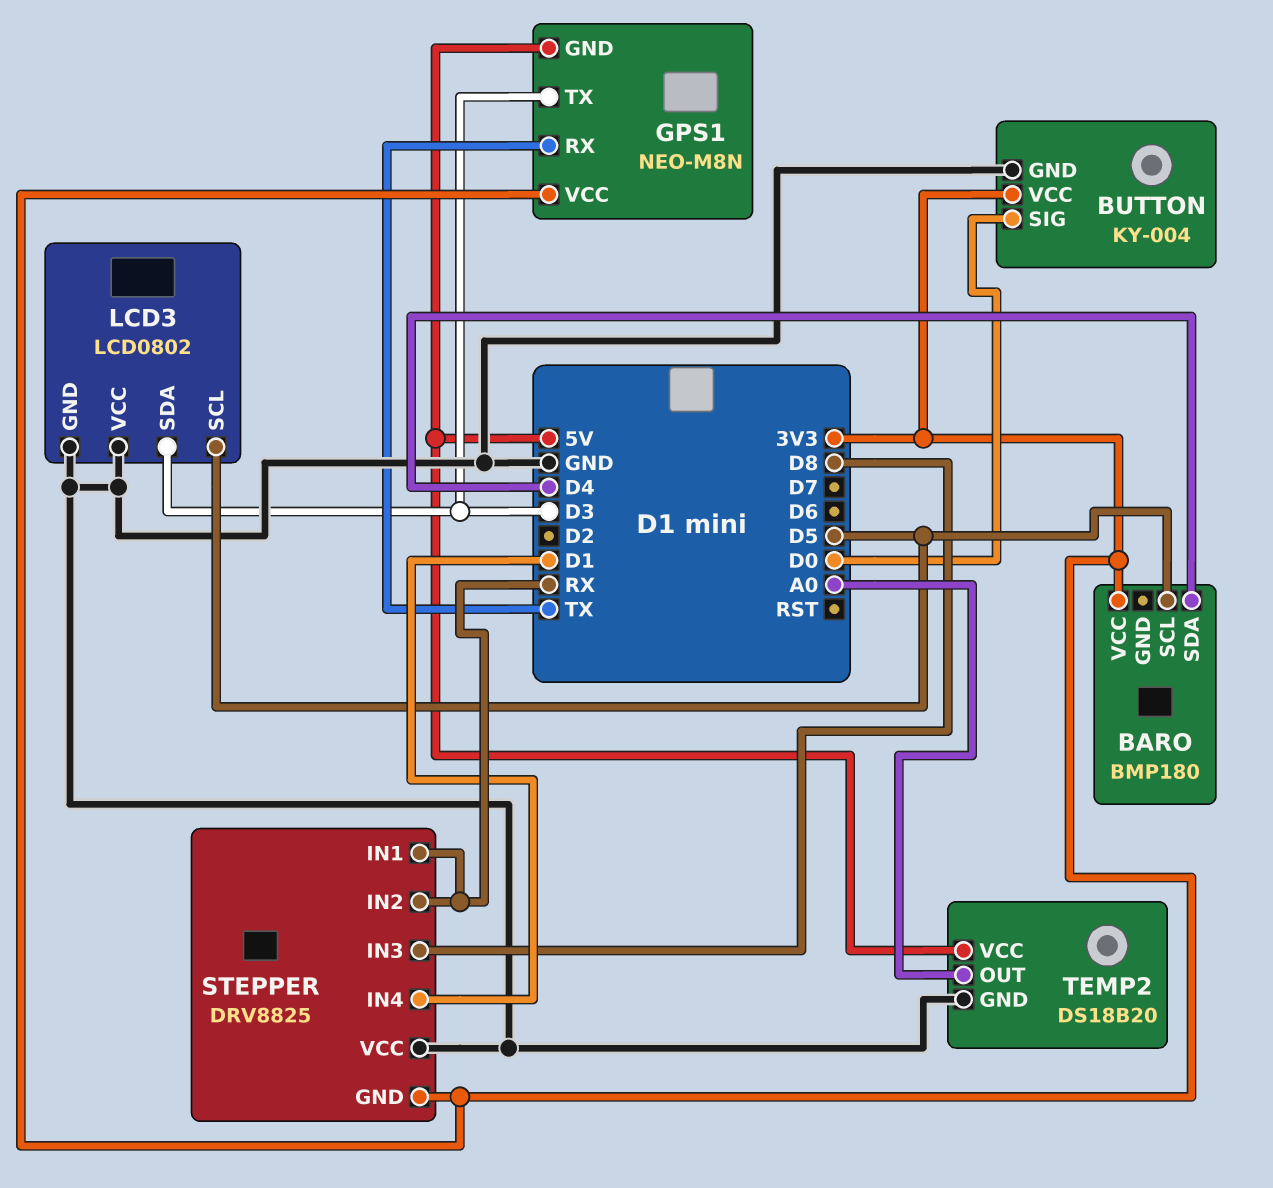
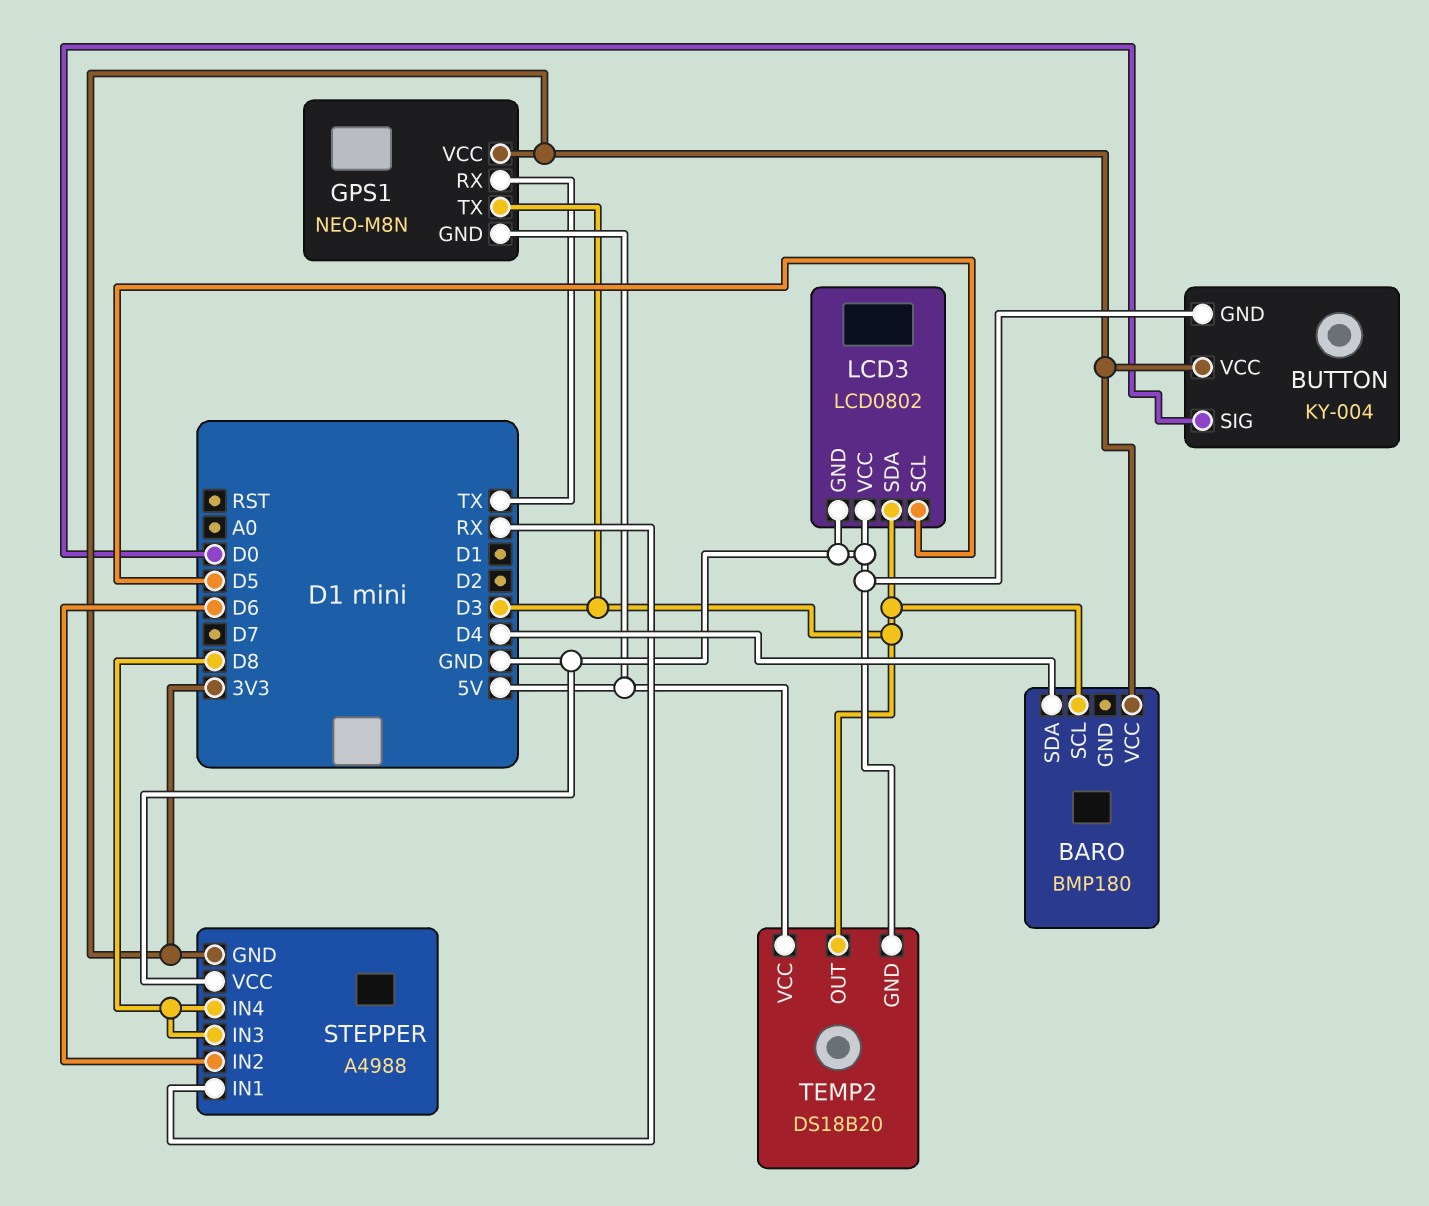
BARO pin SCL: D5 -> D3
STEPPER: DRV8825 -> A4988
STEPPER pin IN2: RX -> D6
STEPPER pin IN4: D1 -> D8
TEMP2 pin OUT: A0 -> D3

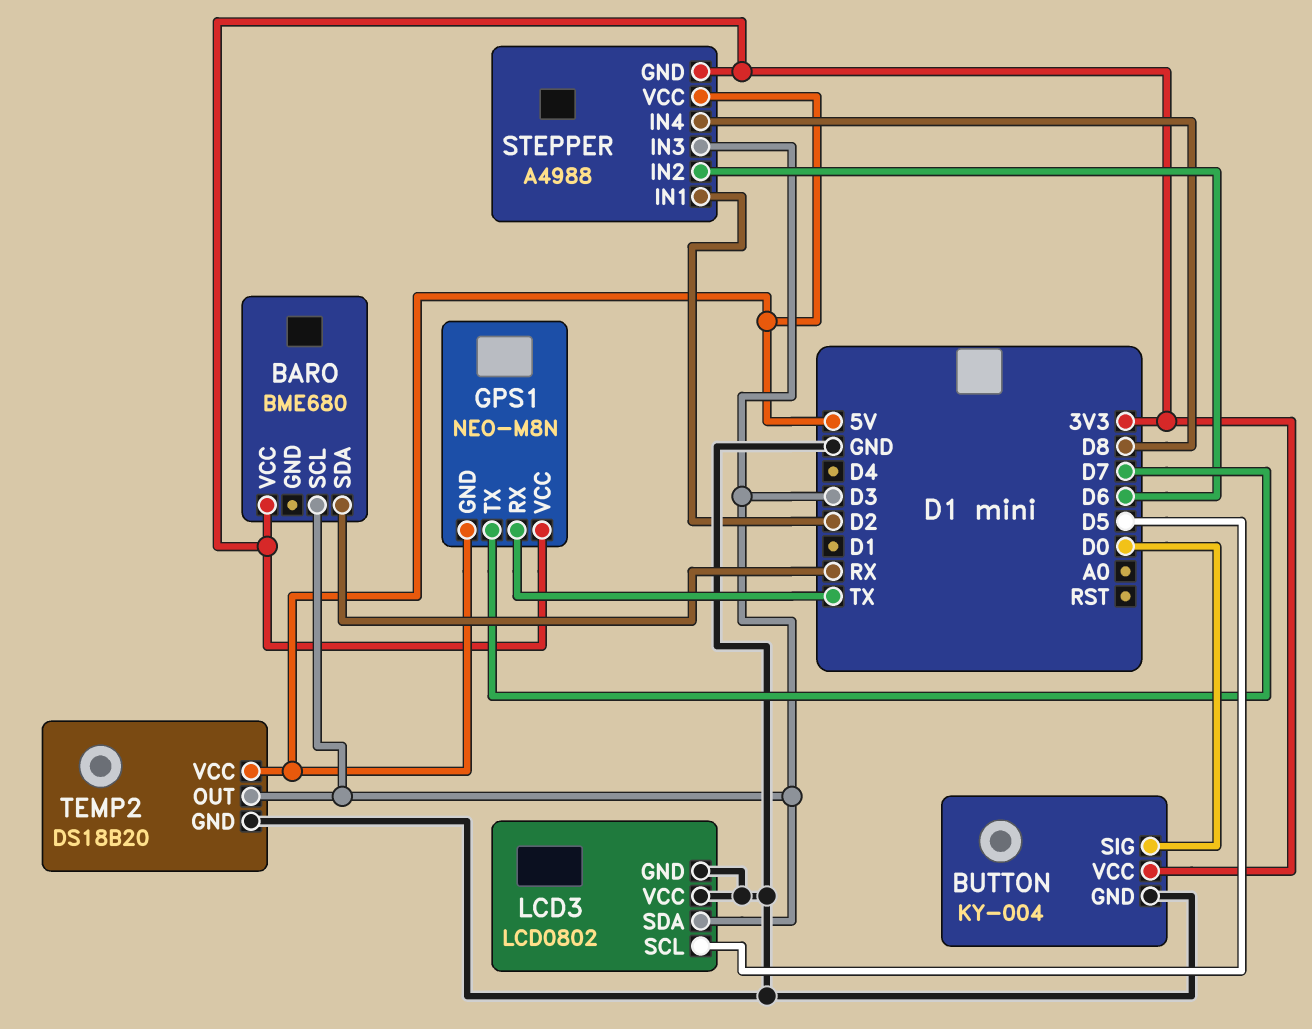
BARO: BMP180 -> BME680
BARO pin SDA: D4 -> RX
GPS1 pin TX: D3 -> D7
STEPPER pin IN1: RX -> D2
STEPPER pin IN3: D8 -> D3
STEPPER pin VCC: GND -> 5V

